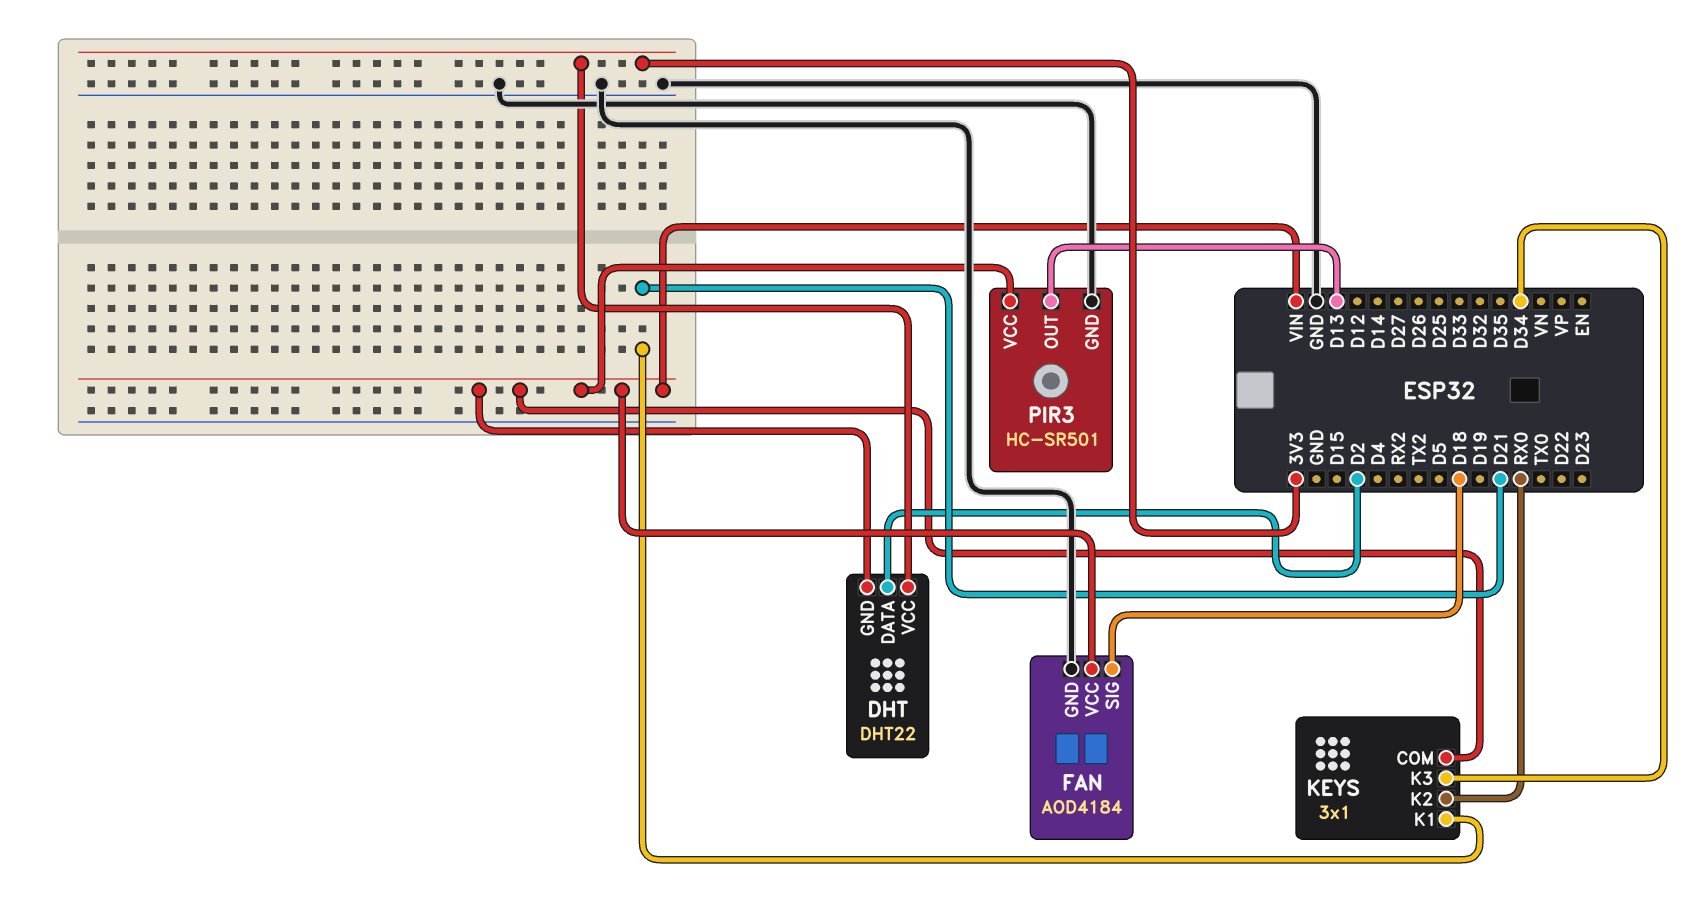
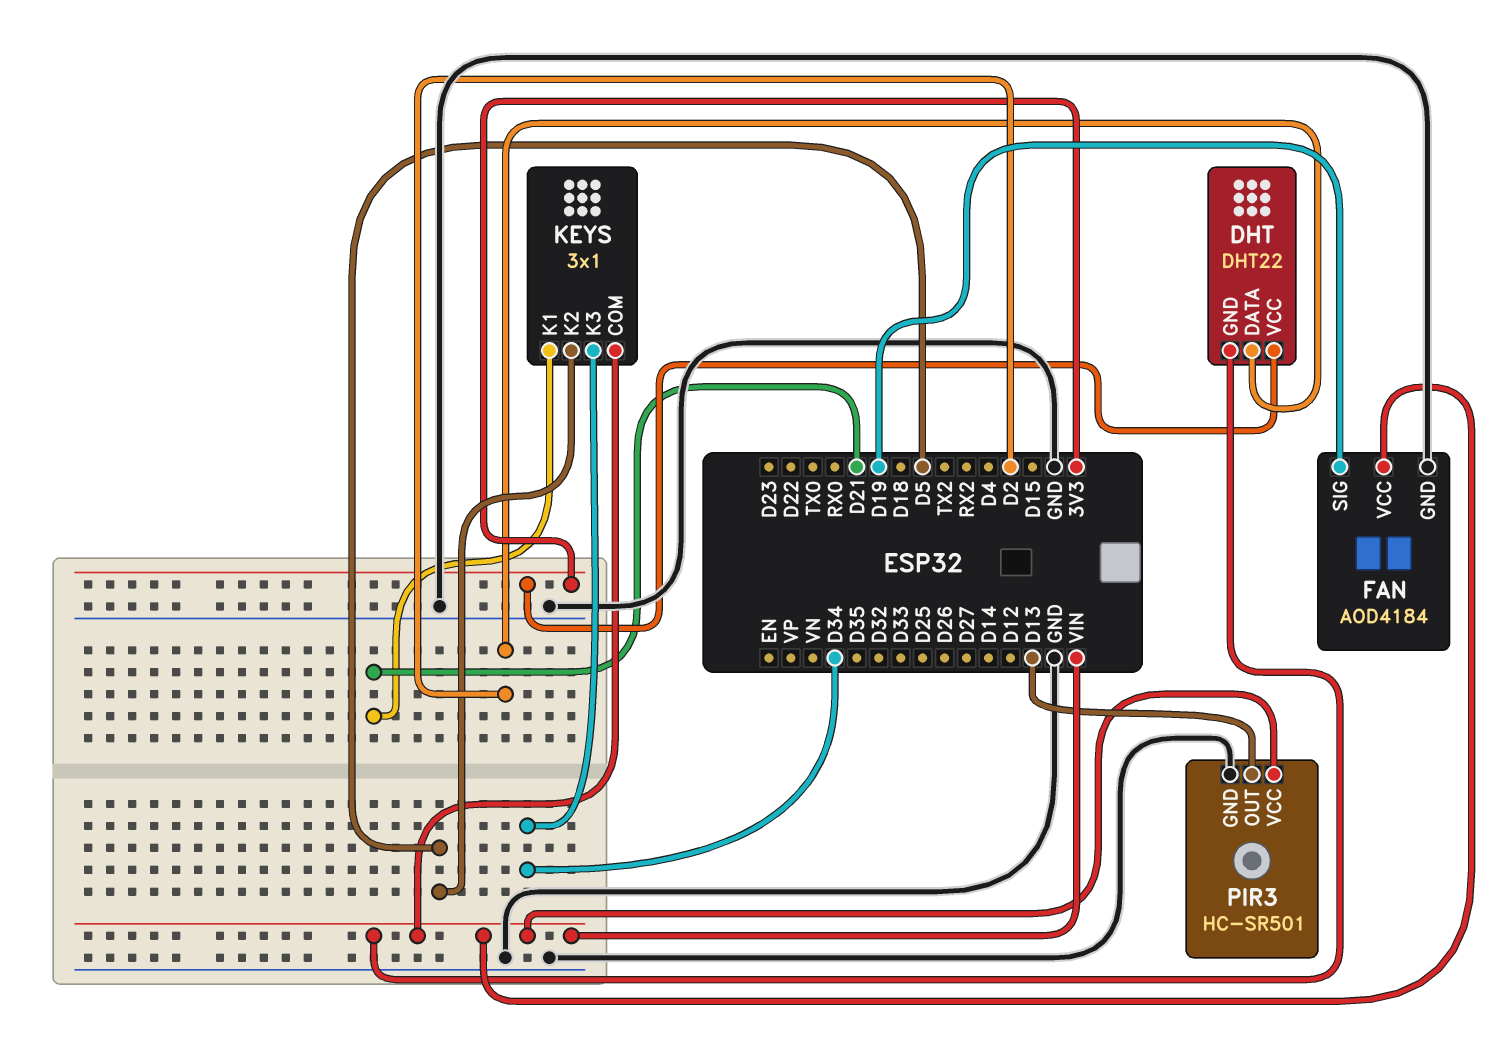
FAN pin SIG: D18 -> D19
KEYS pin K2: RX0 -> D5

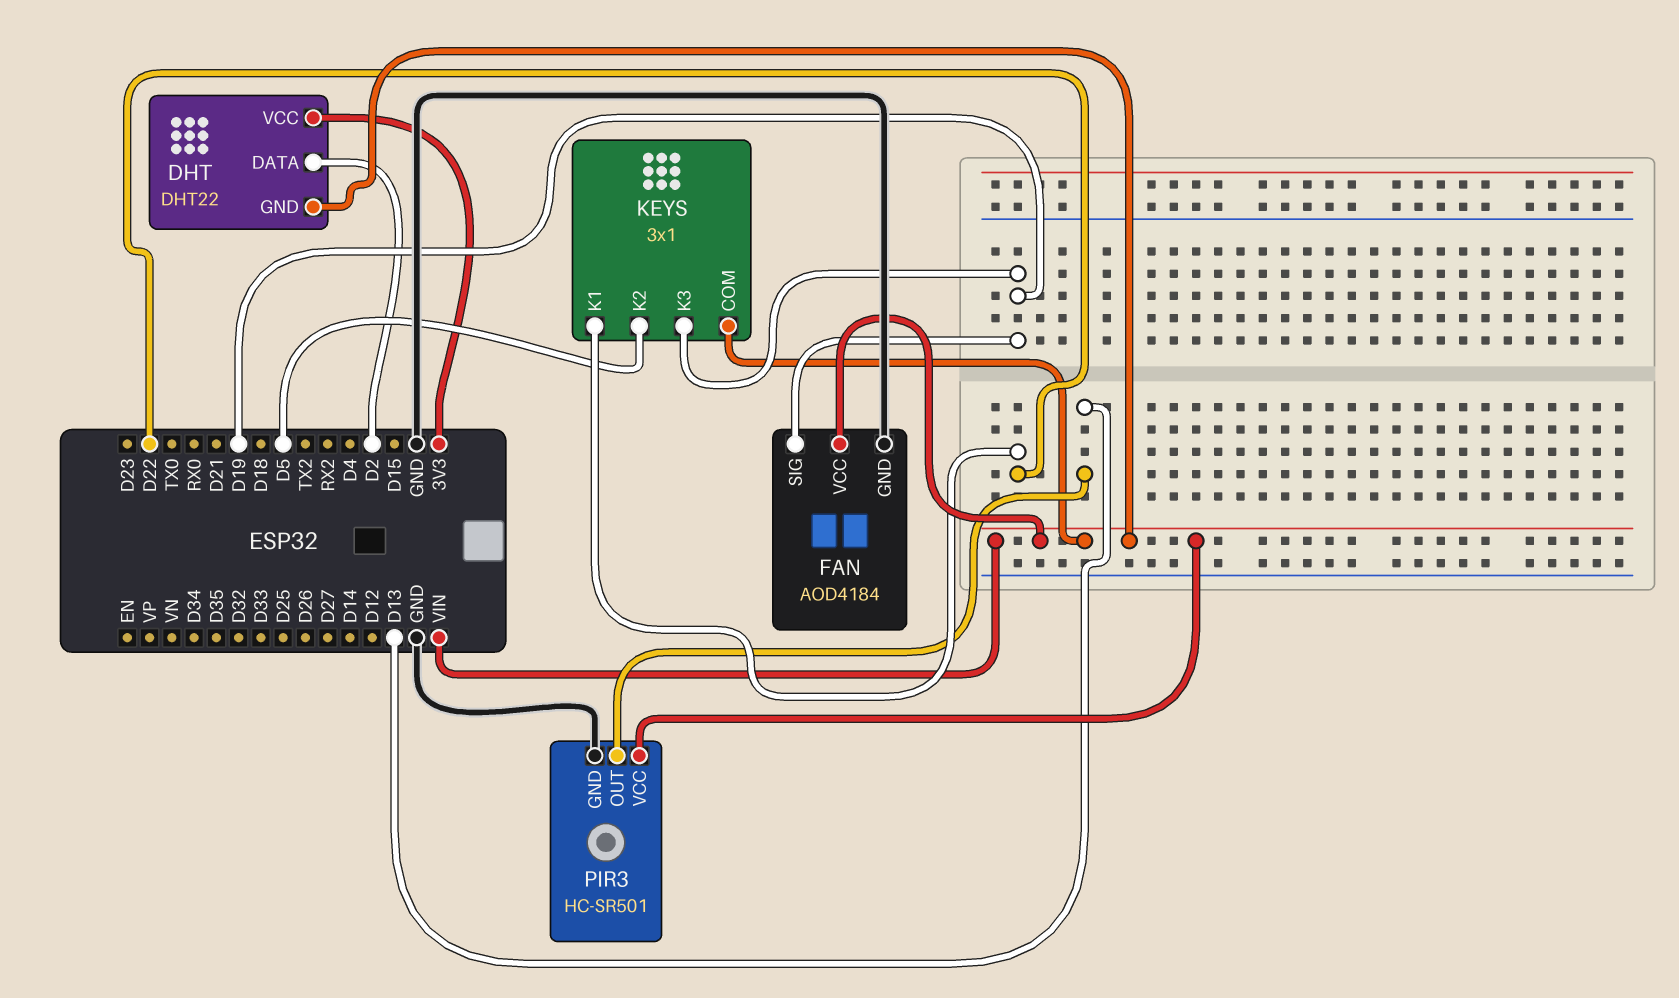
KEYS pin K1: D21 -> D22
KEYS pin K3: D34 -> D19

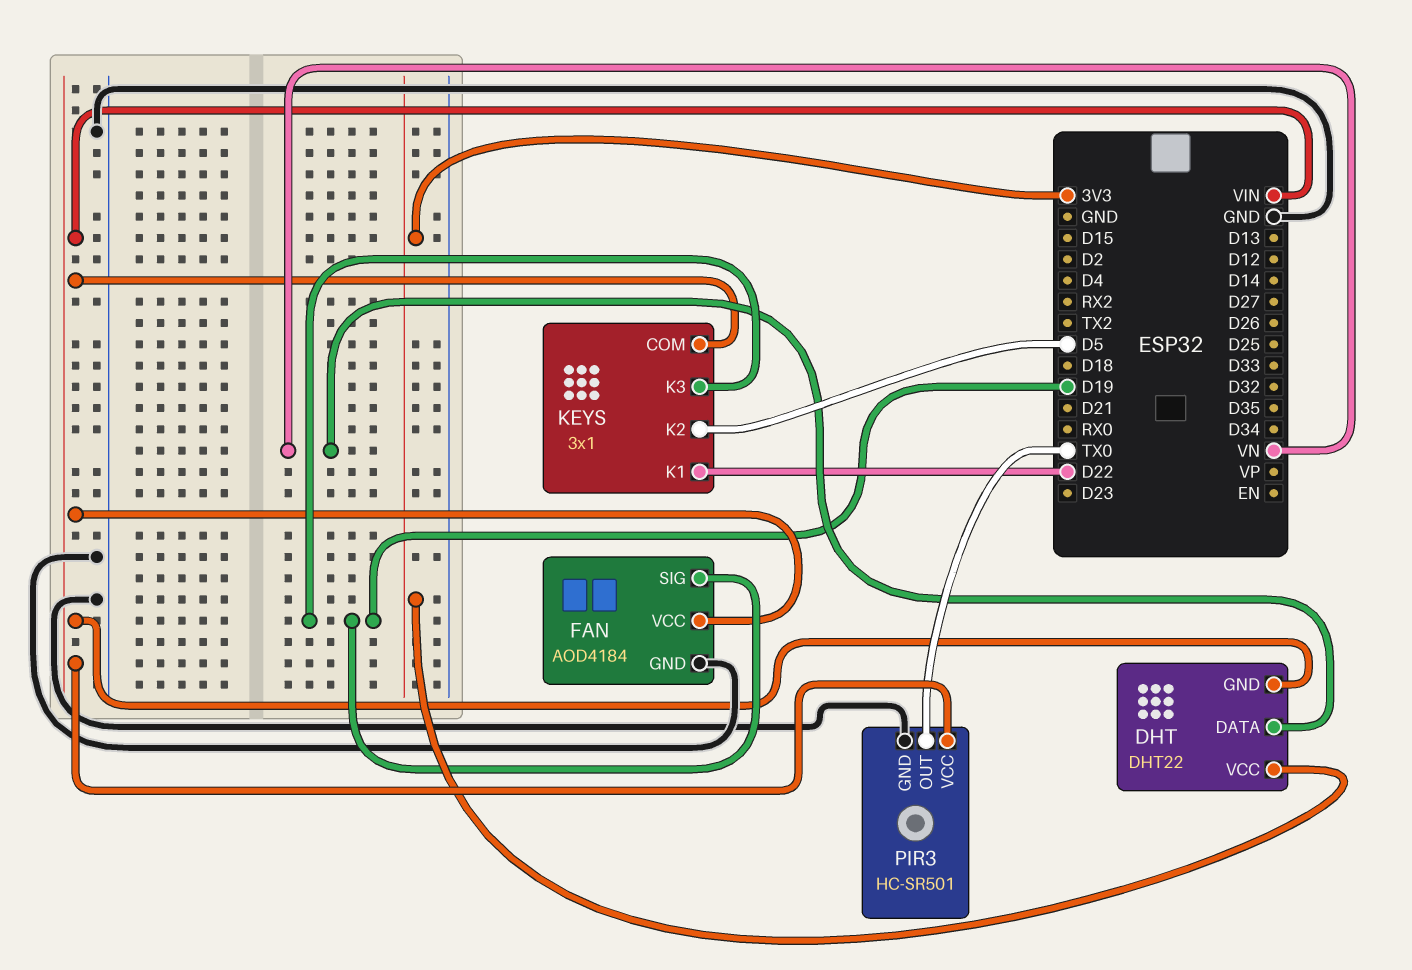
DHT pin DATA: D2 -> VN
PIR3 pin OUT: D13 -> TX0

